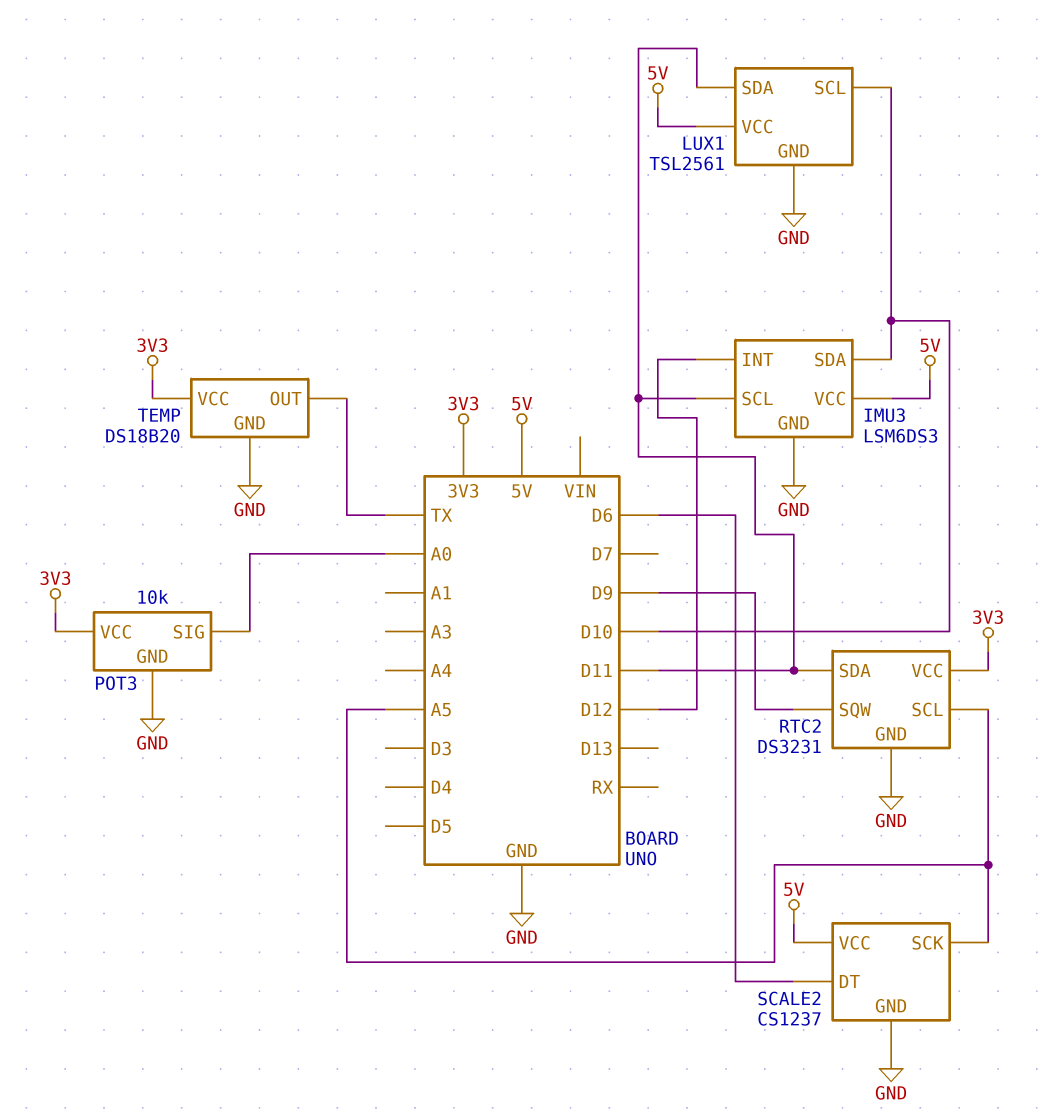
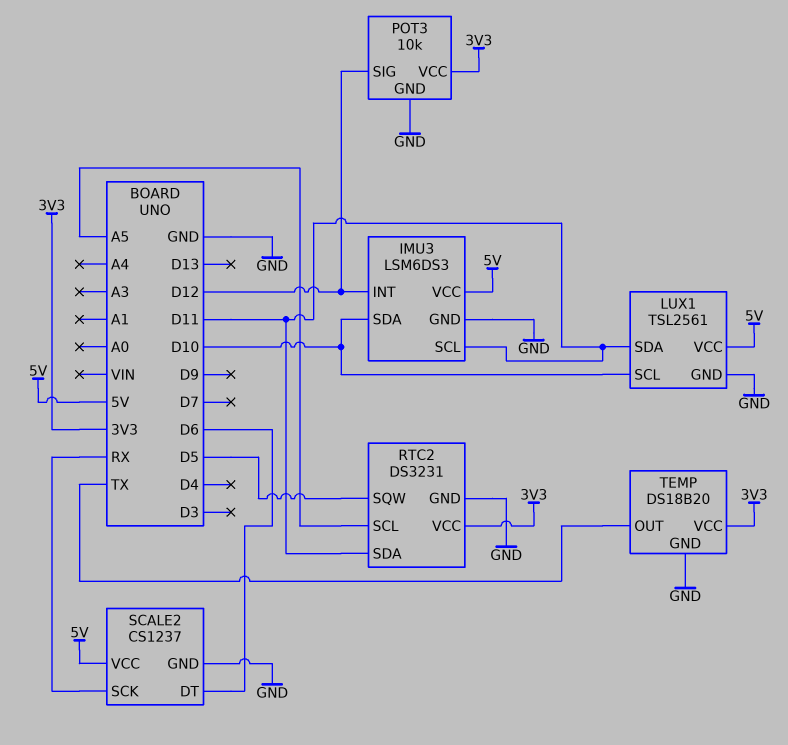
POT3 pin SIG: A0 -> D12
RTC2 pin SQW: D9 -> D5
SCALE2 pin SCK: A5 -> RX

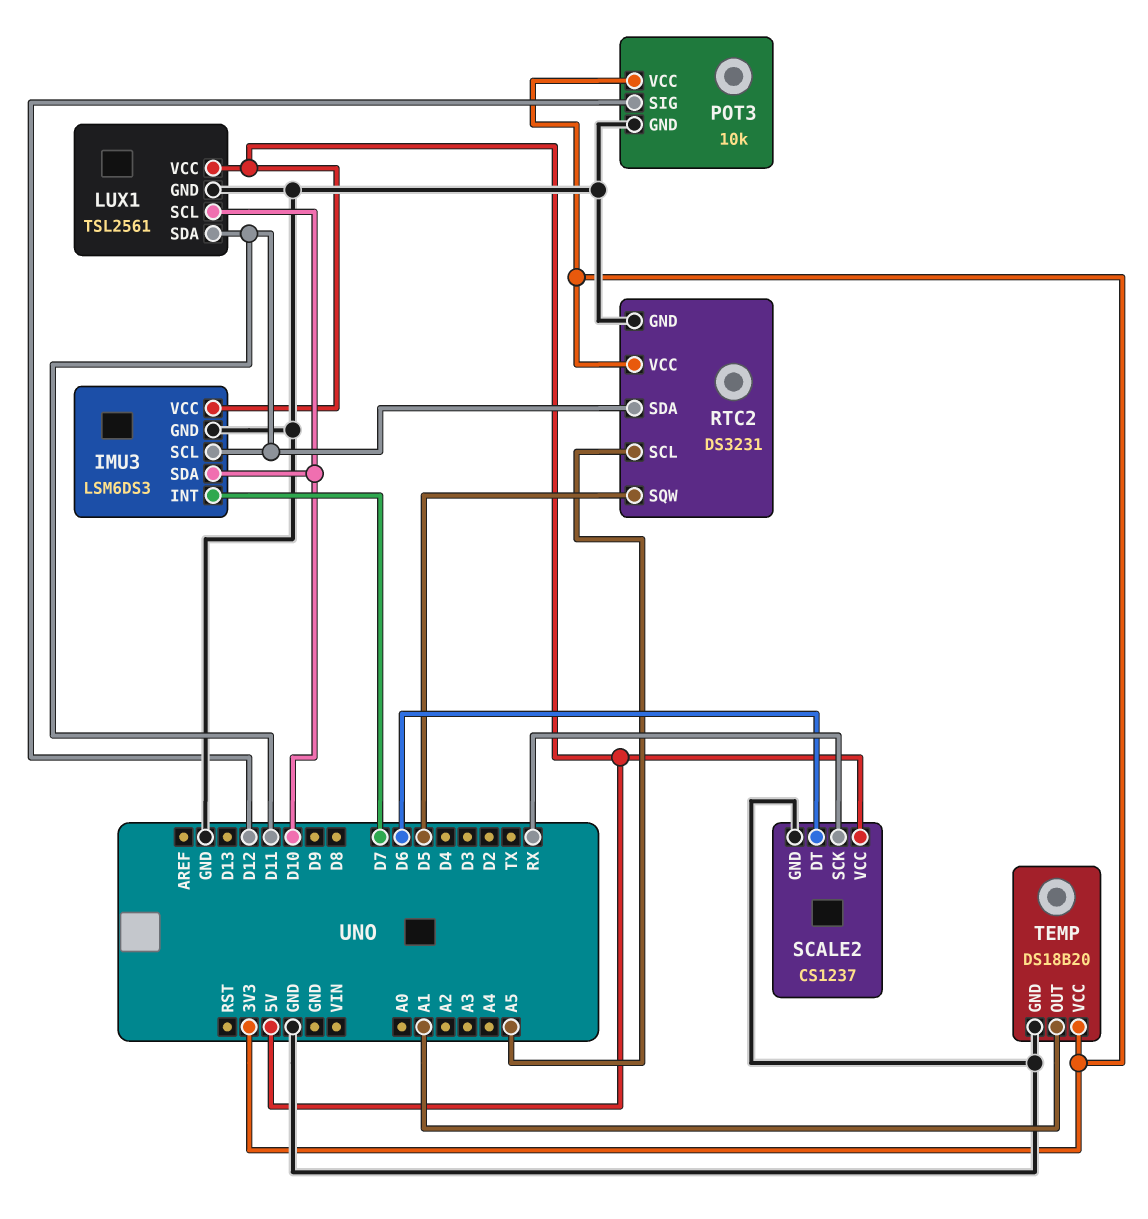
IMU3 pin INT: D12 -> D7
TEMP pin OUT: TX -> A1

